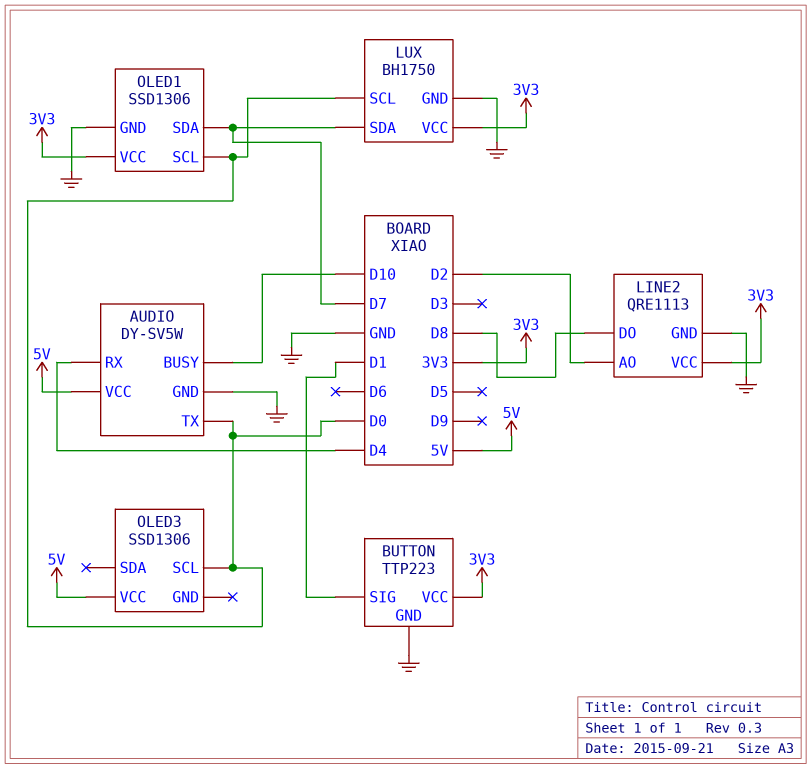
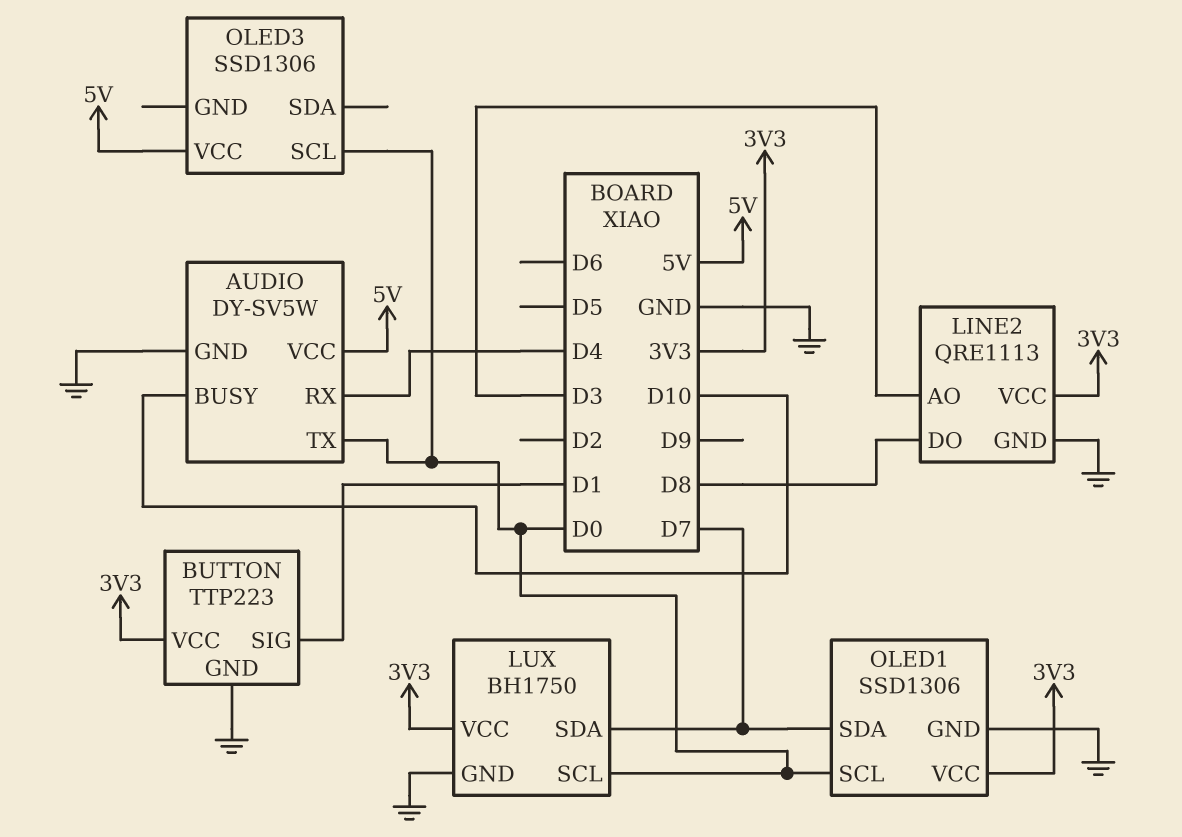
LINE2 pin AO: D2 -> D3

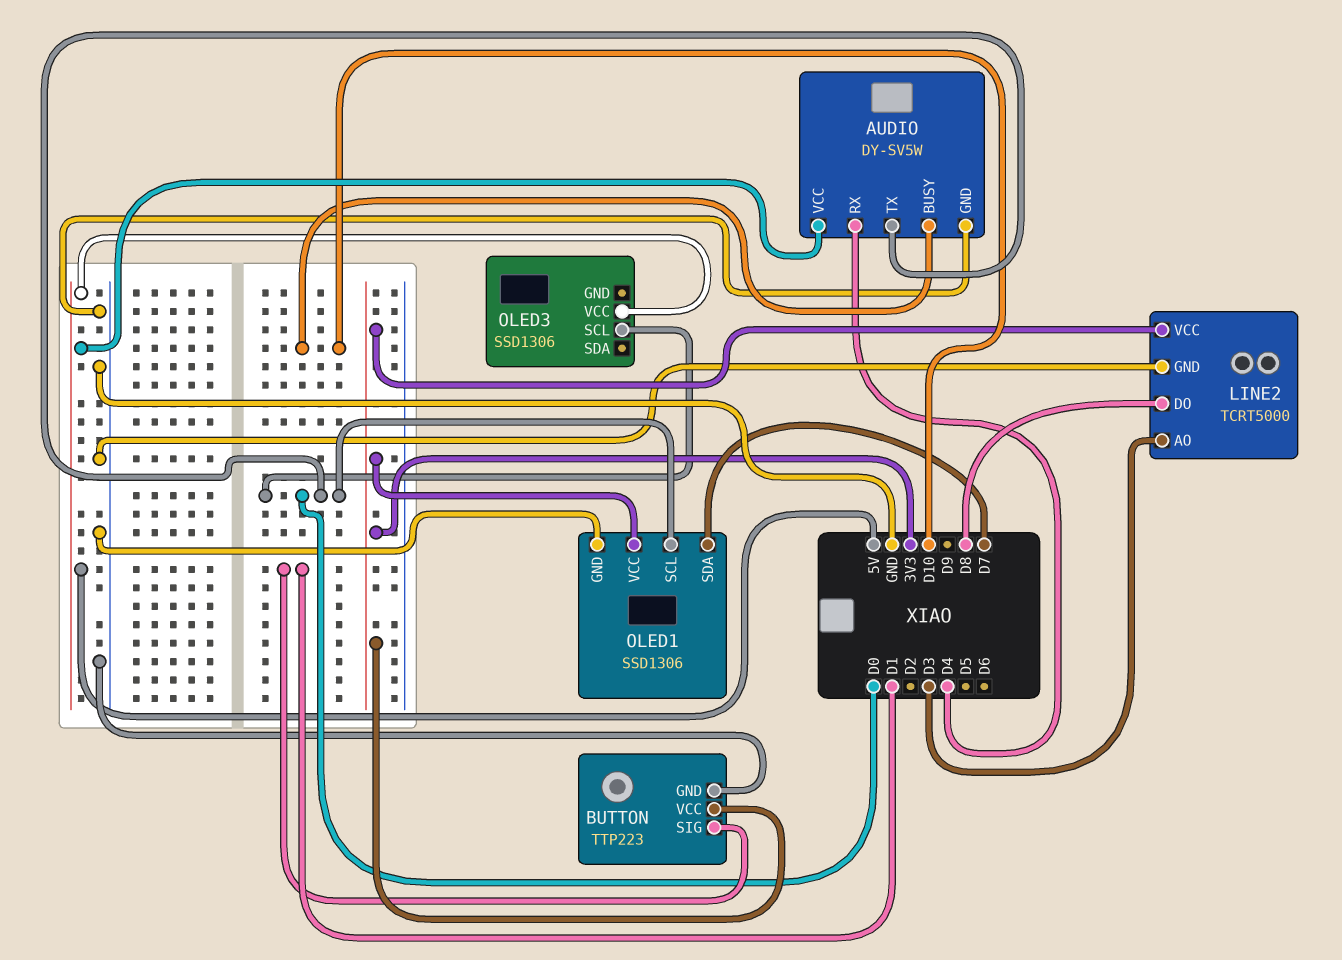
LINE2: QRE1113 -> TCRT5000
LUX: BH1750 -> none
LUX pin GND: GND -> none
LUX pin SCL: D0 -> none
LUX pin SDA: D7 -> none
LUX pin VCC: 3V3 -> none

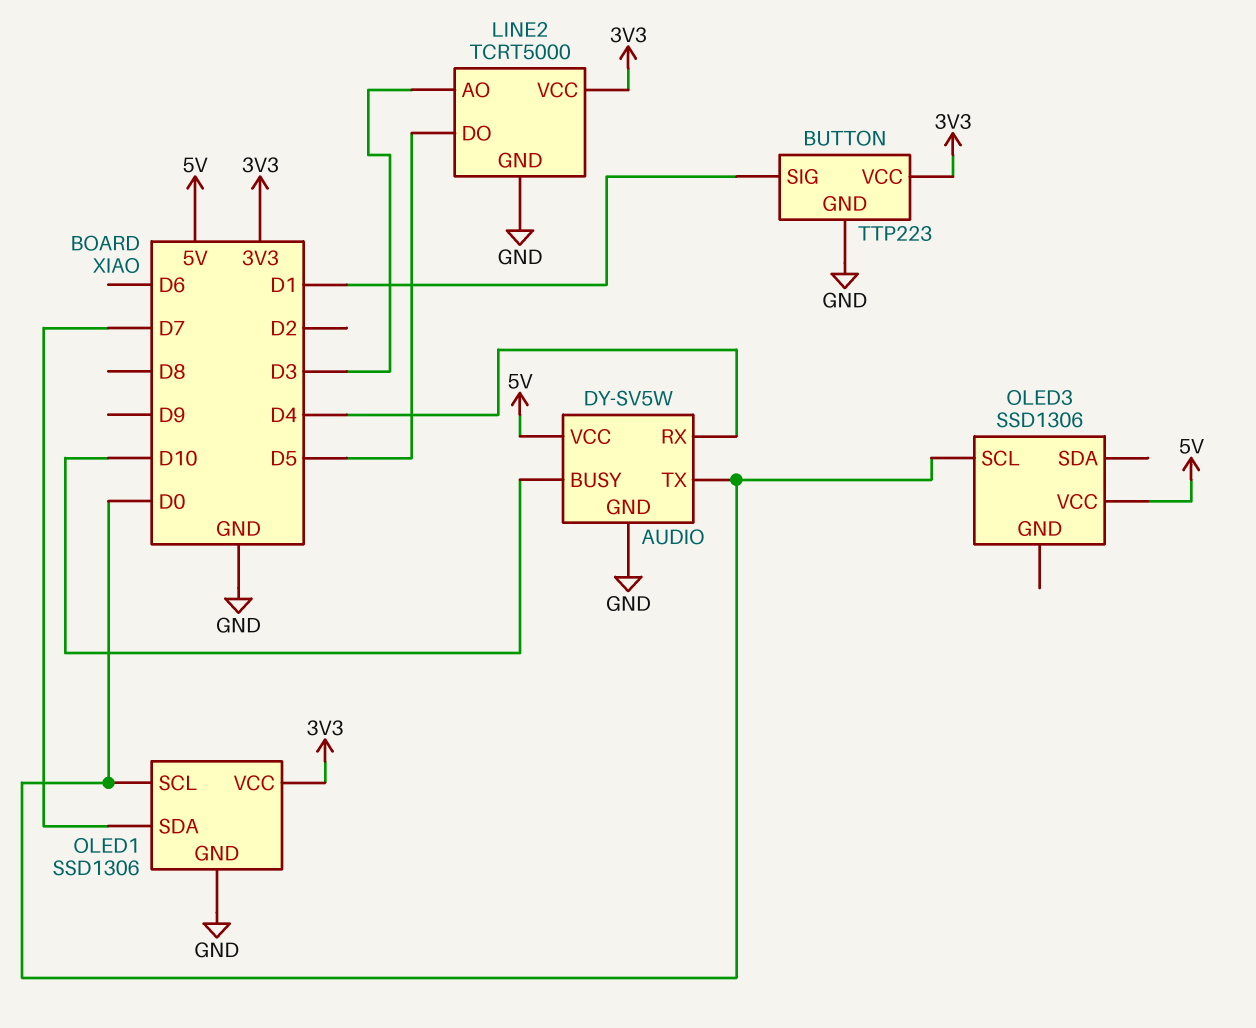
LINE2 pin DO: D8 -> D5

